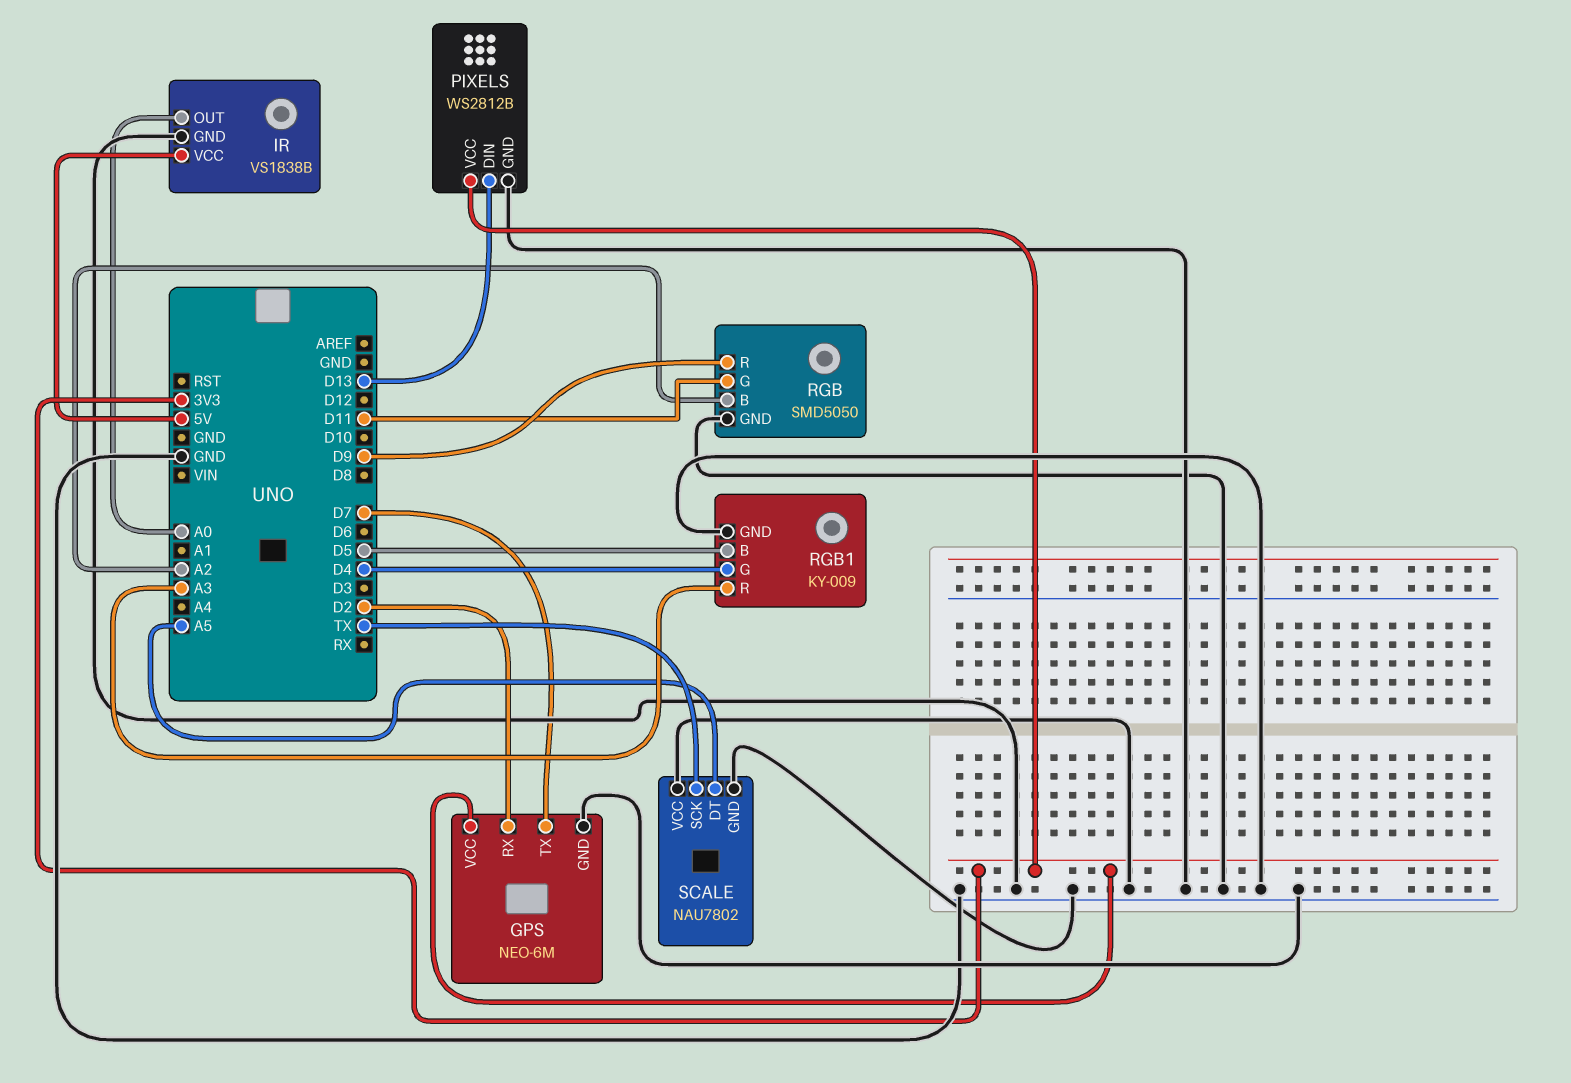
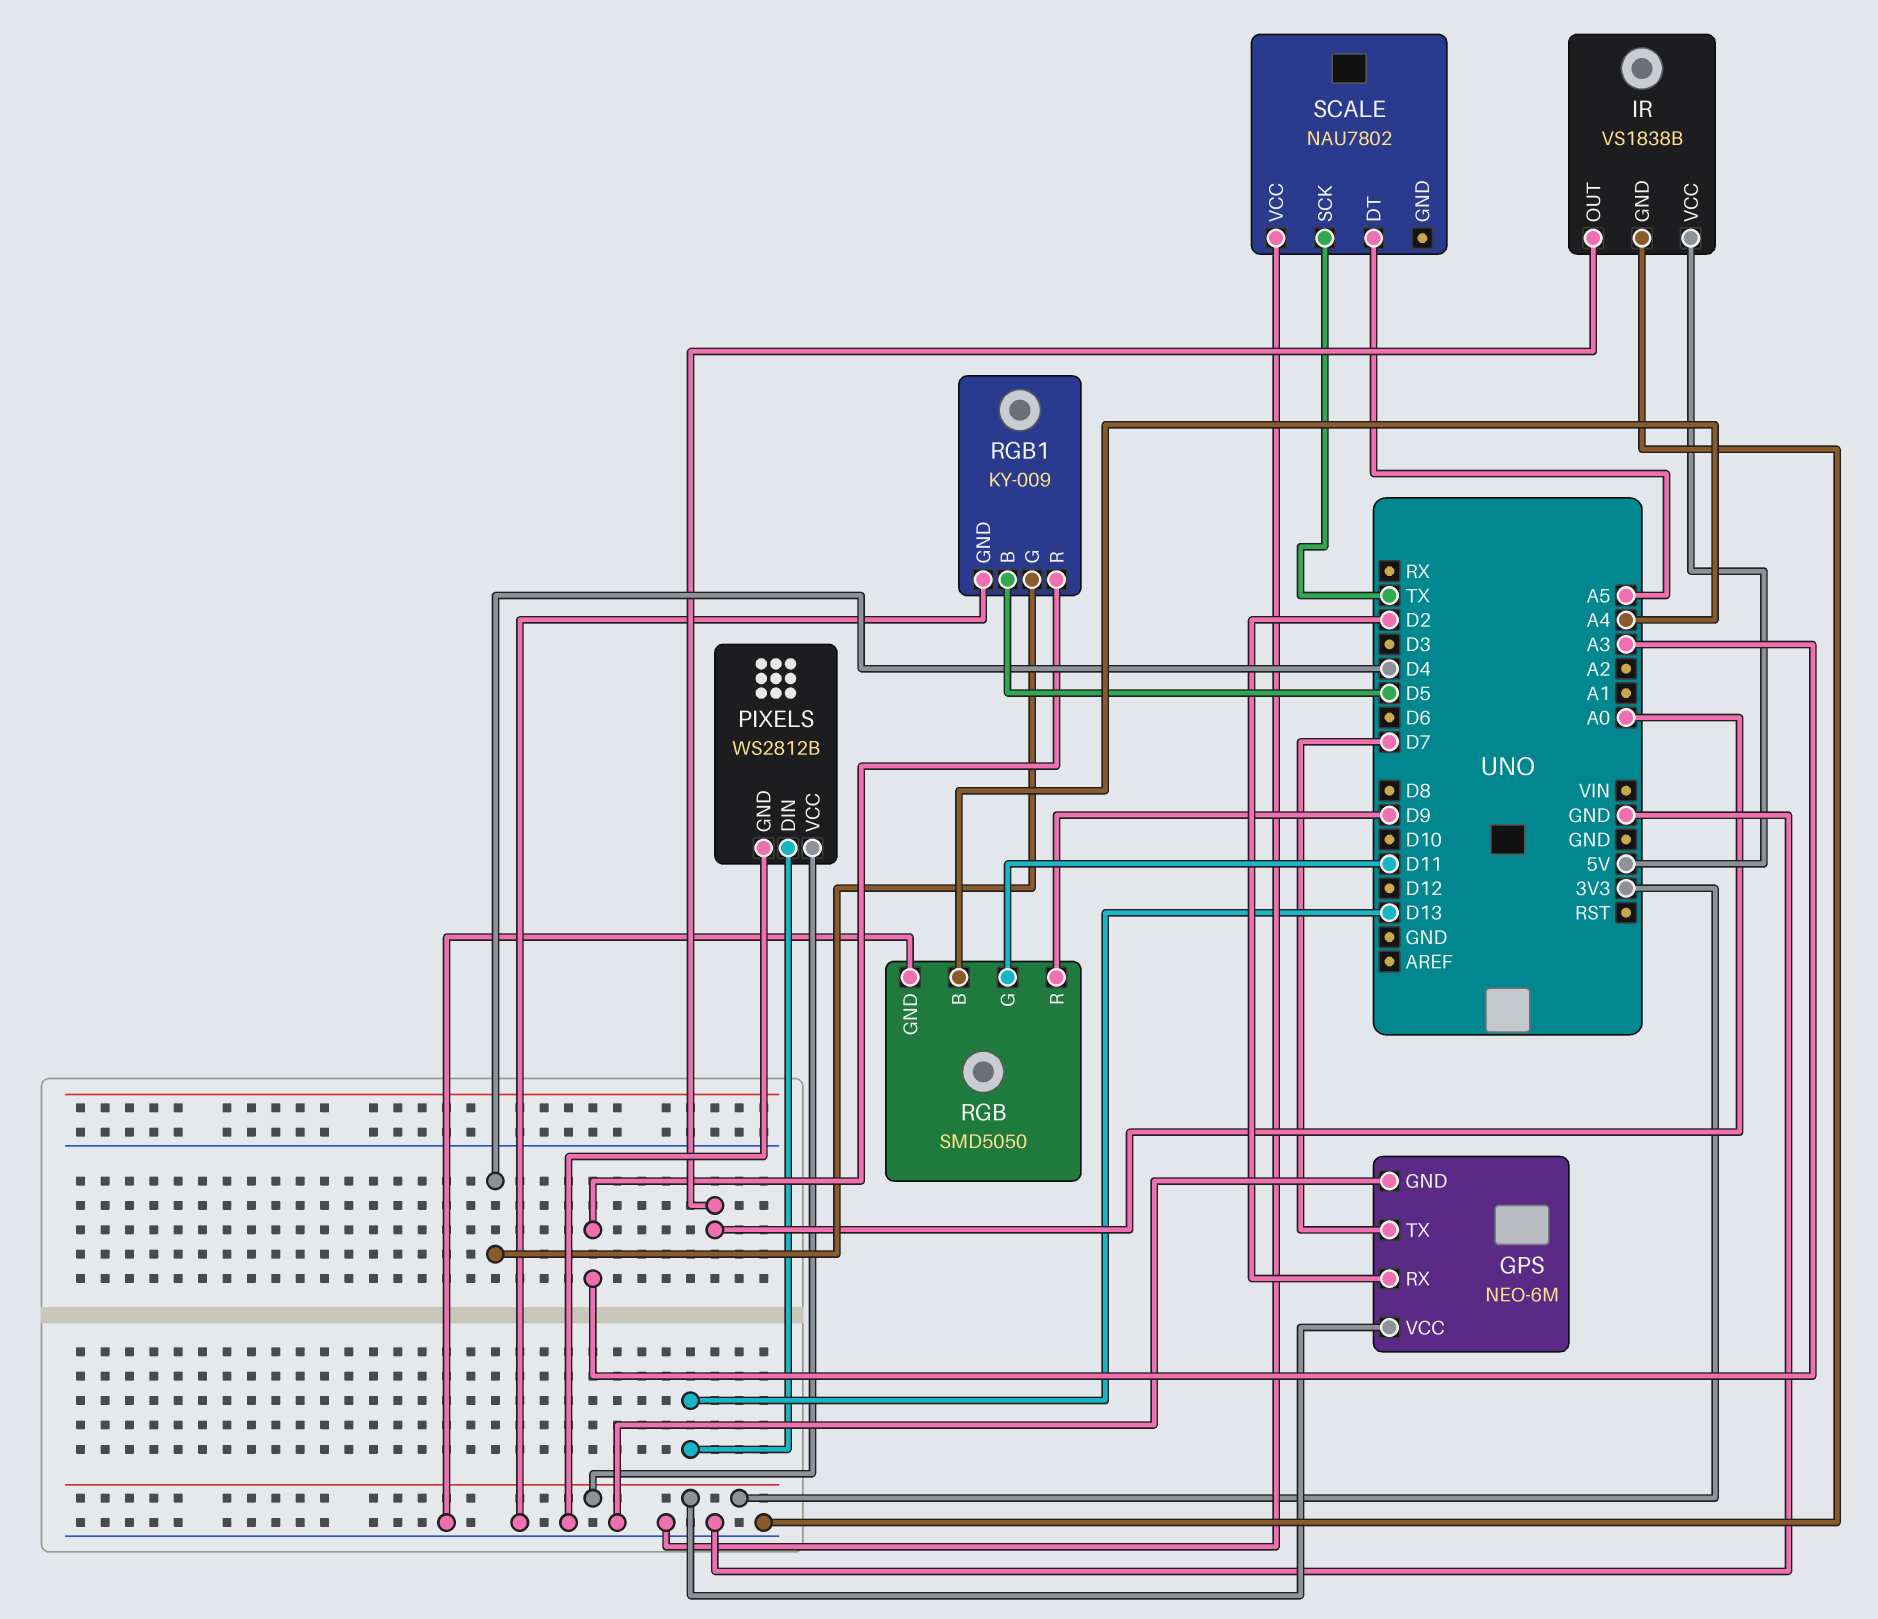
RGB pin B: A2 -> A4
SCALE pin GND: GND -> none

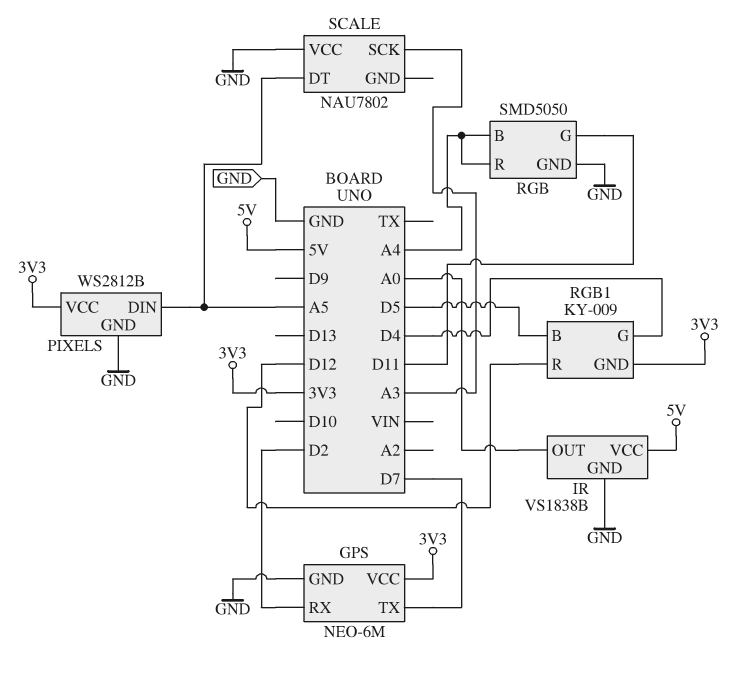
PIXELS pin DIN: D13 -> A5
RGB pin R: D9 -> A4
RGB1 pin GND: GND -> 3V3
RGB1 pin R: A3 -> D12
SCALE pin SCK: TX -> A3

